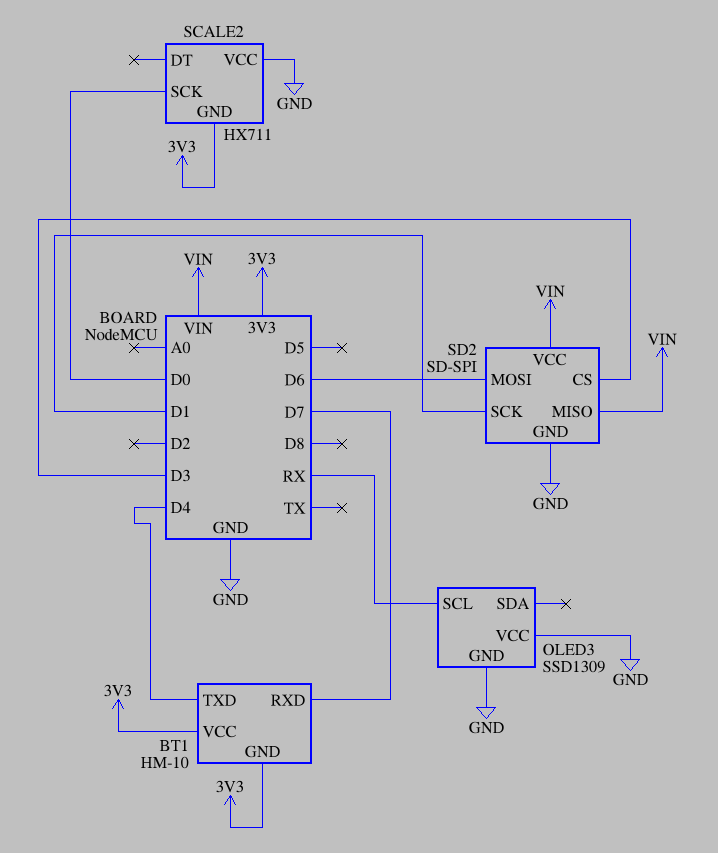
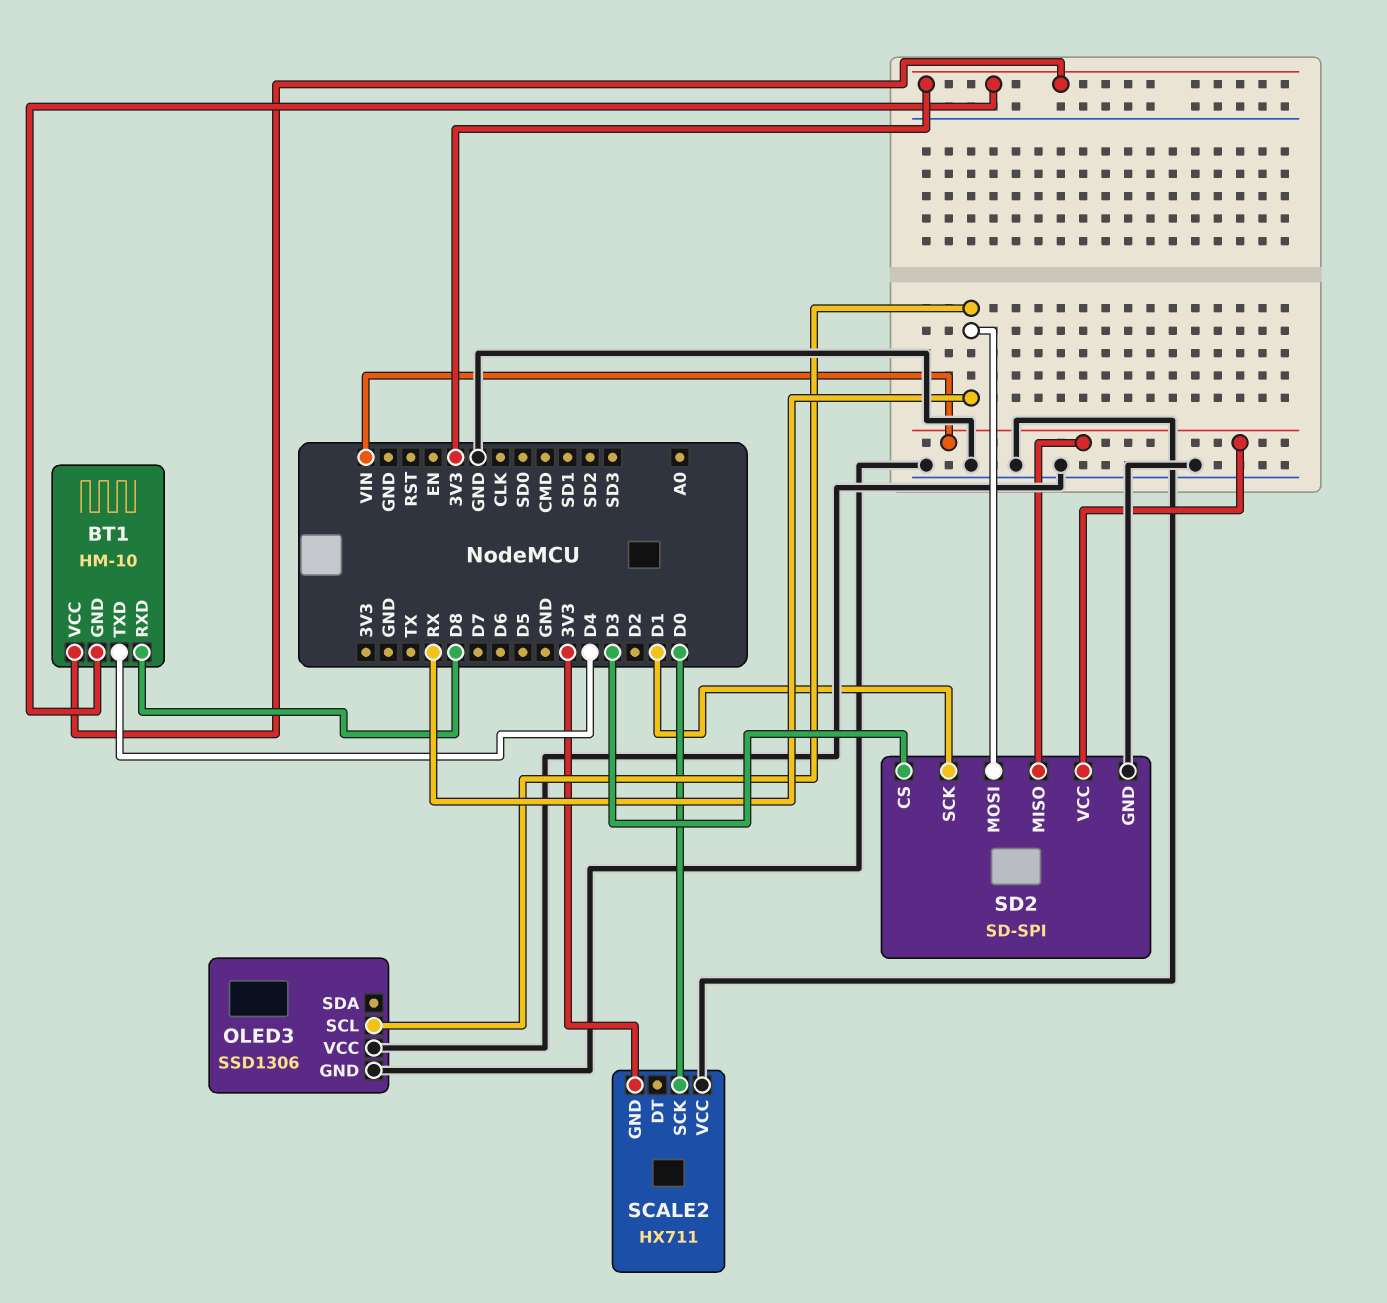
BT1 pin RXD: D7 -> D8
OLED3: SSD1309 -> SSD1306
SD2 pin MOSI: D6 -> RX

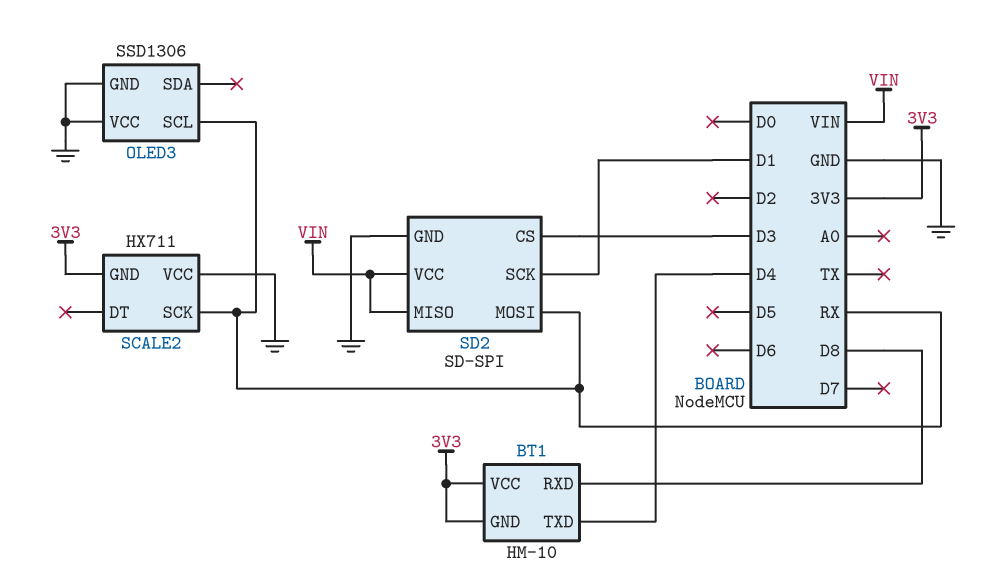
SCALE2 pin SCK: D0 -> RX

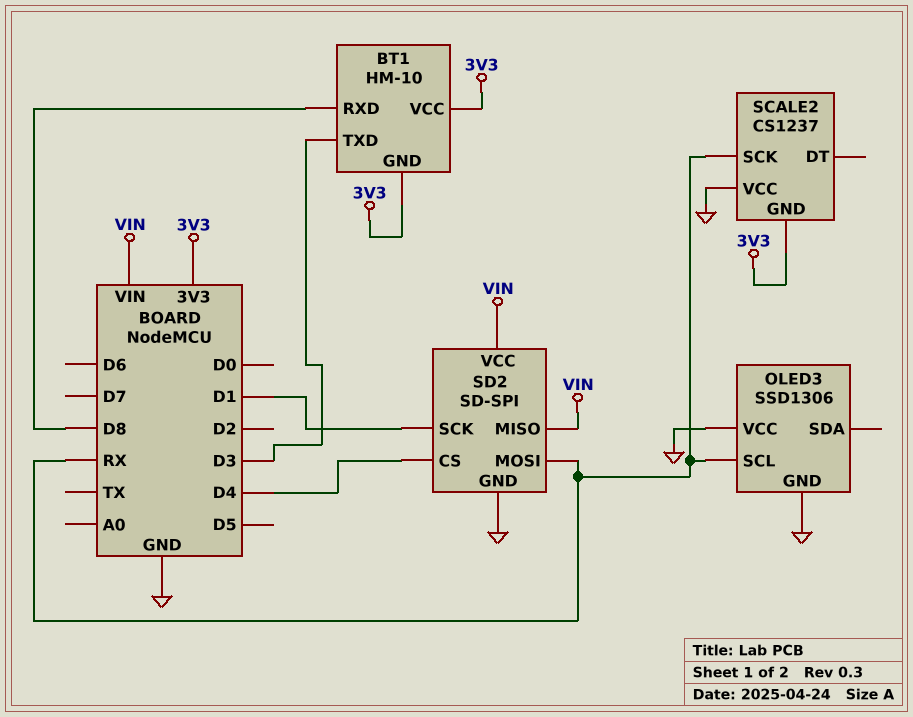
BT1 pin TXD: D4 -> D3
SCALE2: HX711 -> CS1237
SD2 pin CS: D3 -> D4

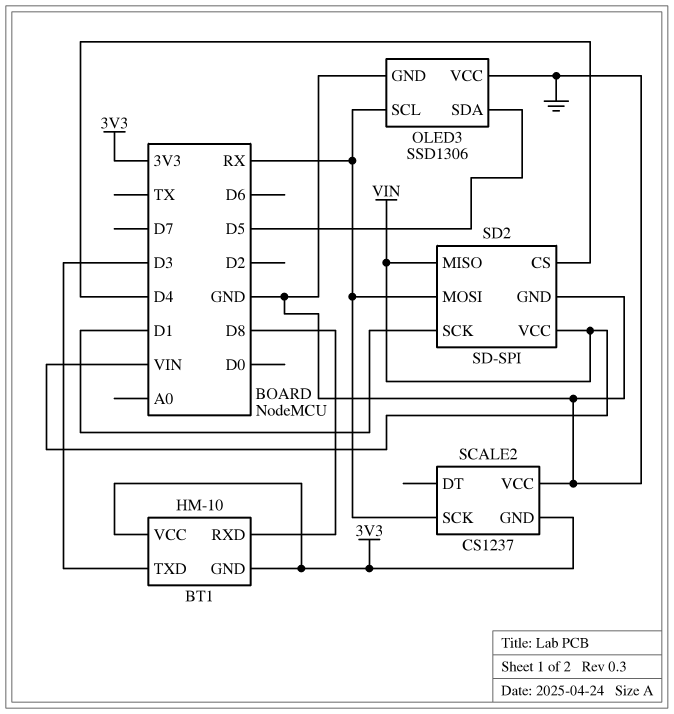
OLED3 pin SDA: none -> D5

